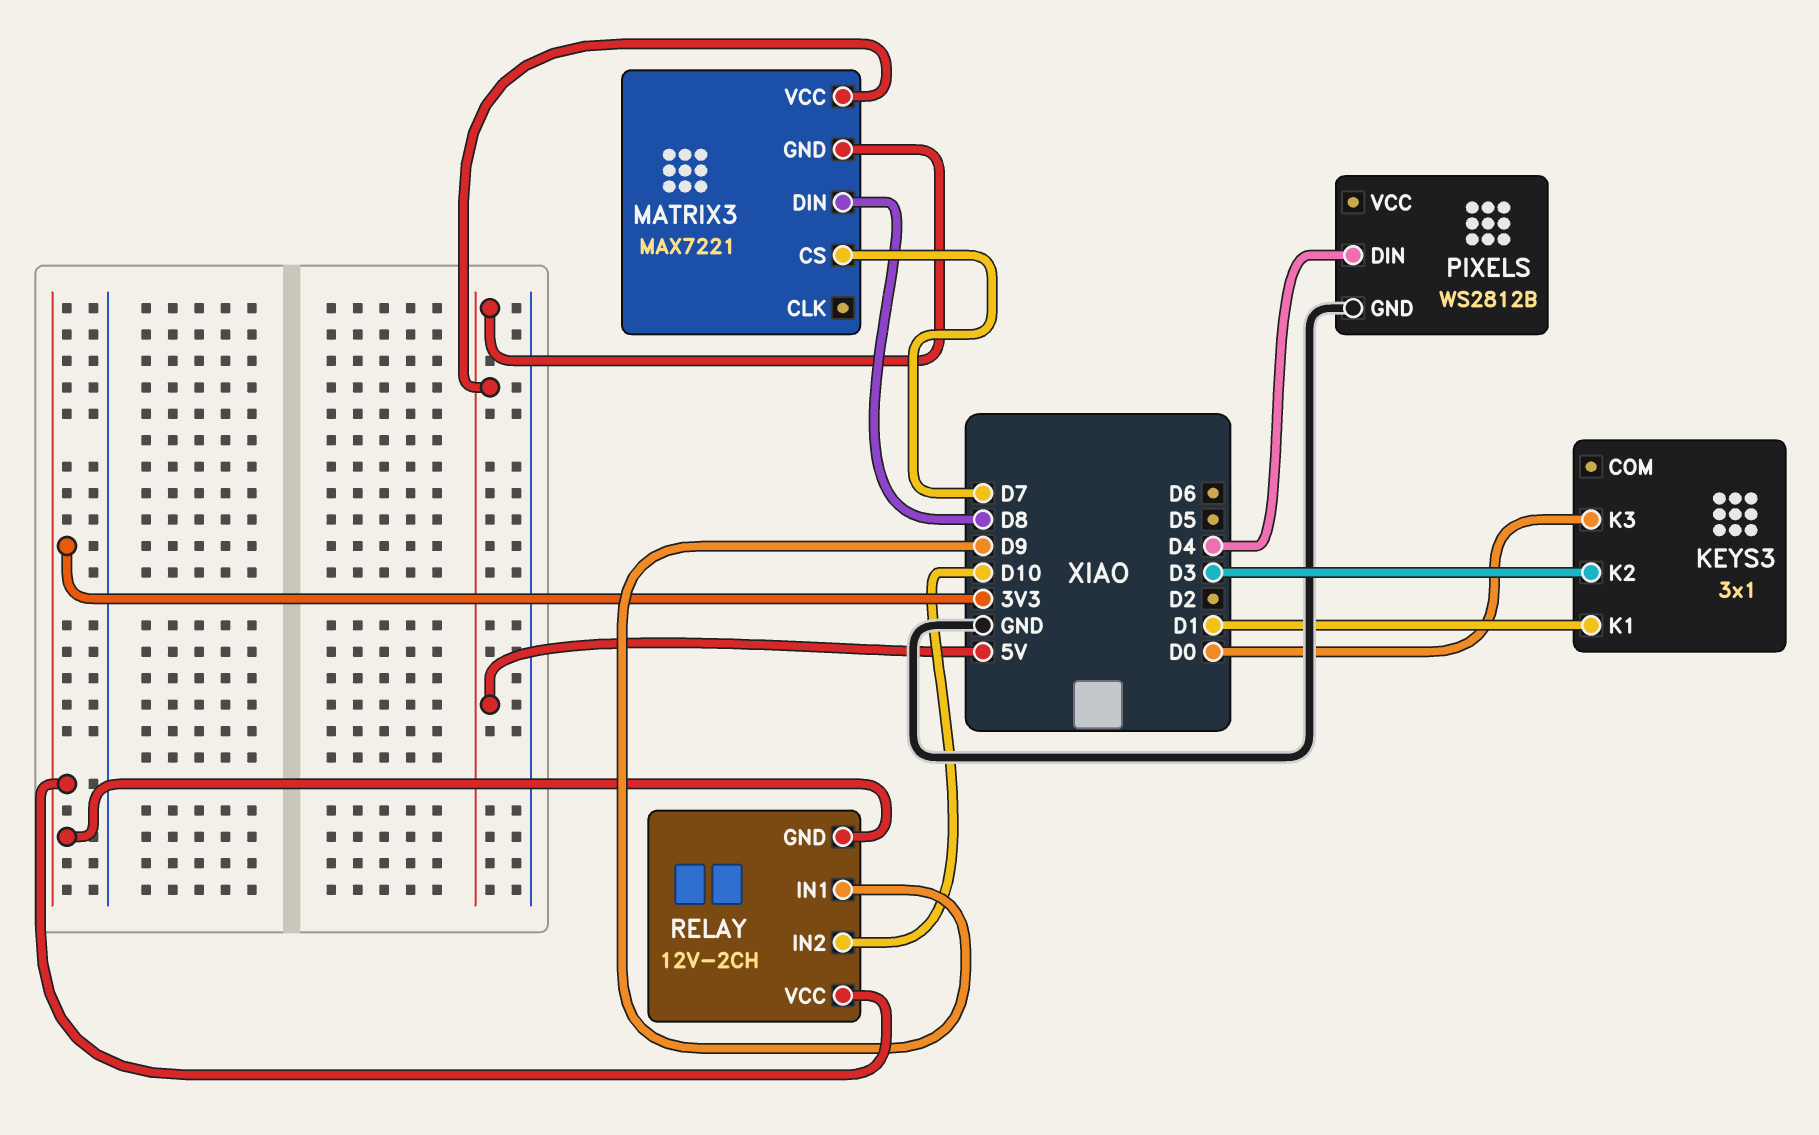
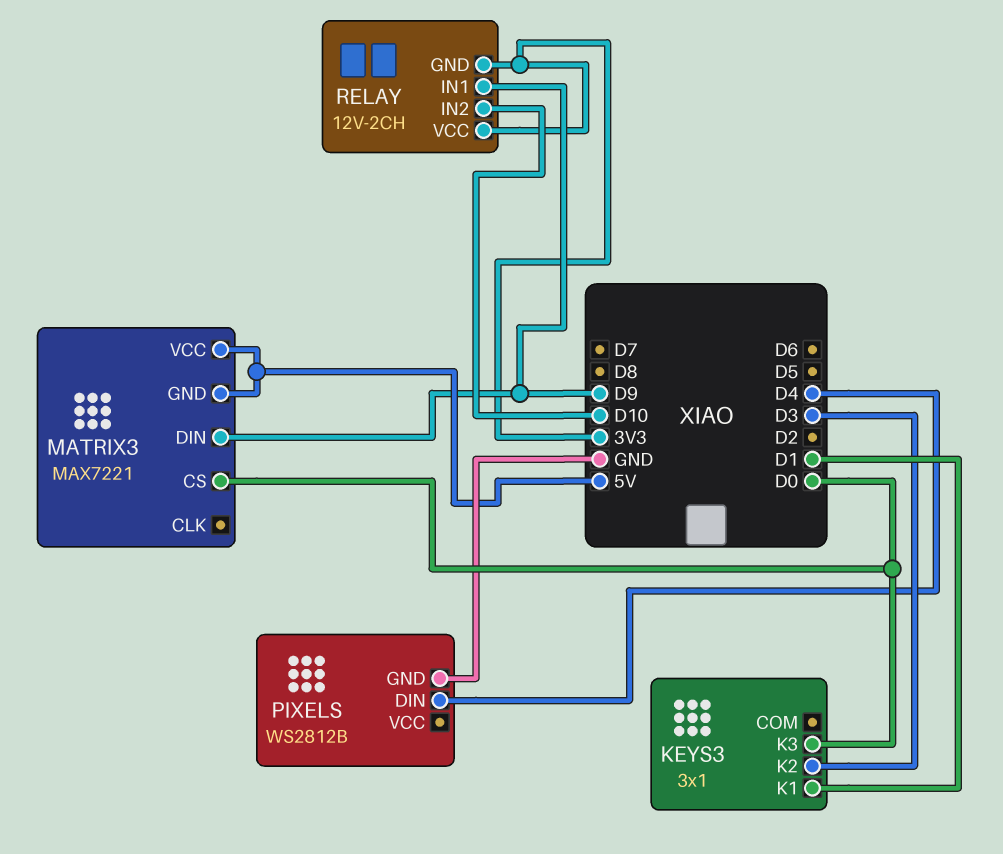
MATRIX3 pin CS: D7 -> D0
MATRIX3 pin DIN: D8 -> D9

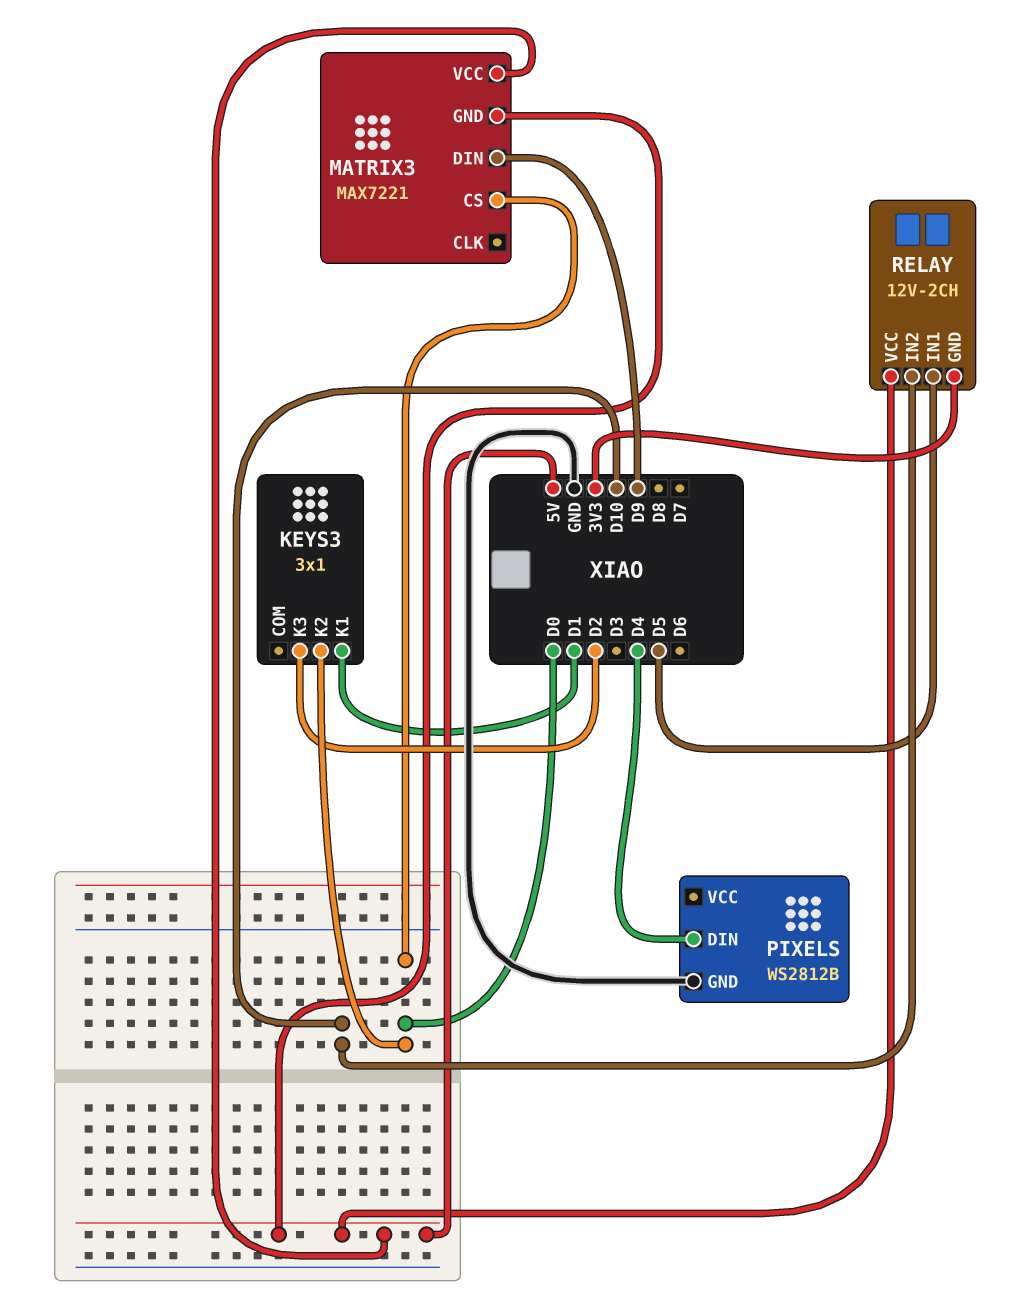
KEYS3 pin K2: D3 -> D0
KEYS3 pin K3: D0 -> D2
RELAY pin IN1: D9 -> D5
RELAY pin VCC: 3V3 -> 5V

